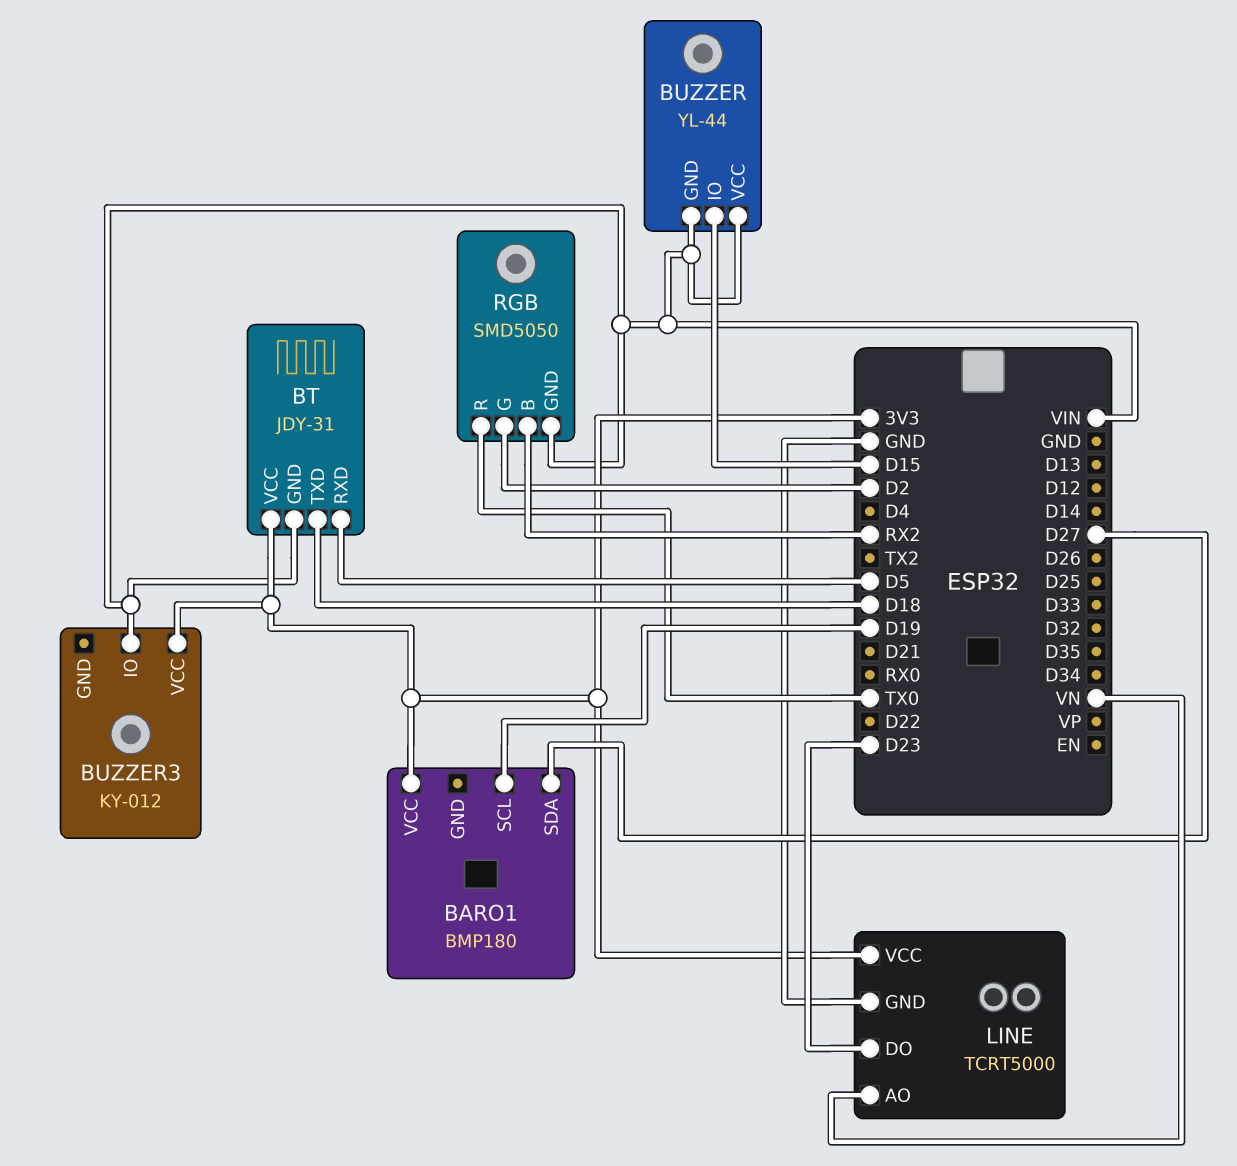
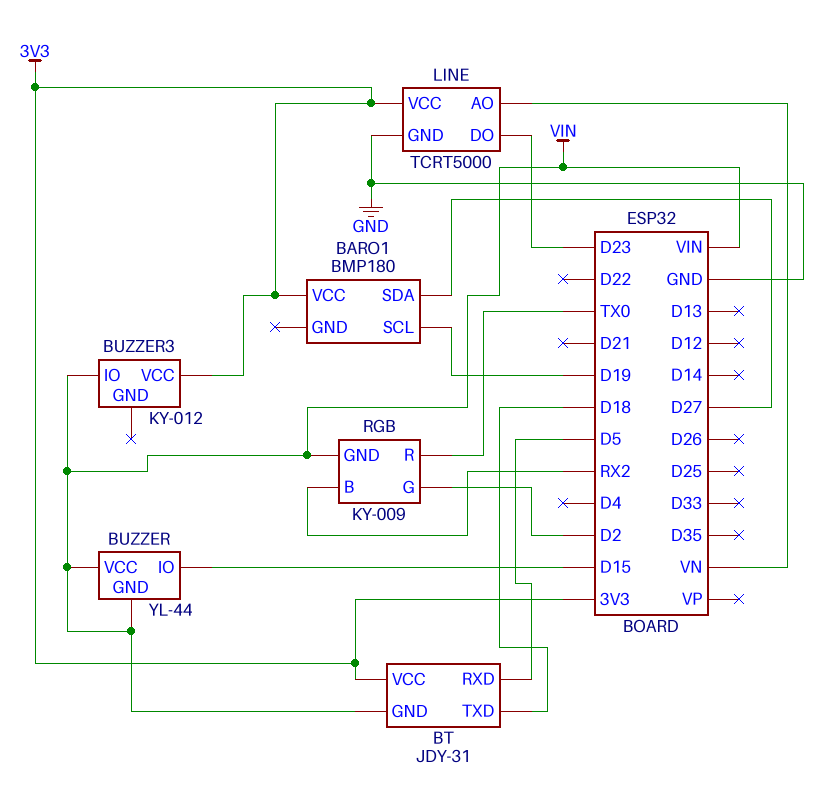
RGB: SMD5050 -> KY-009

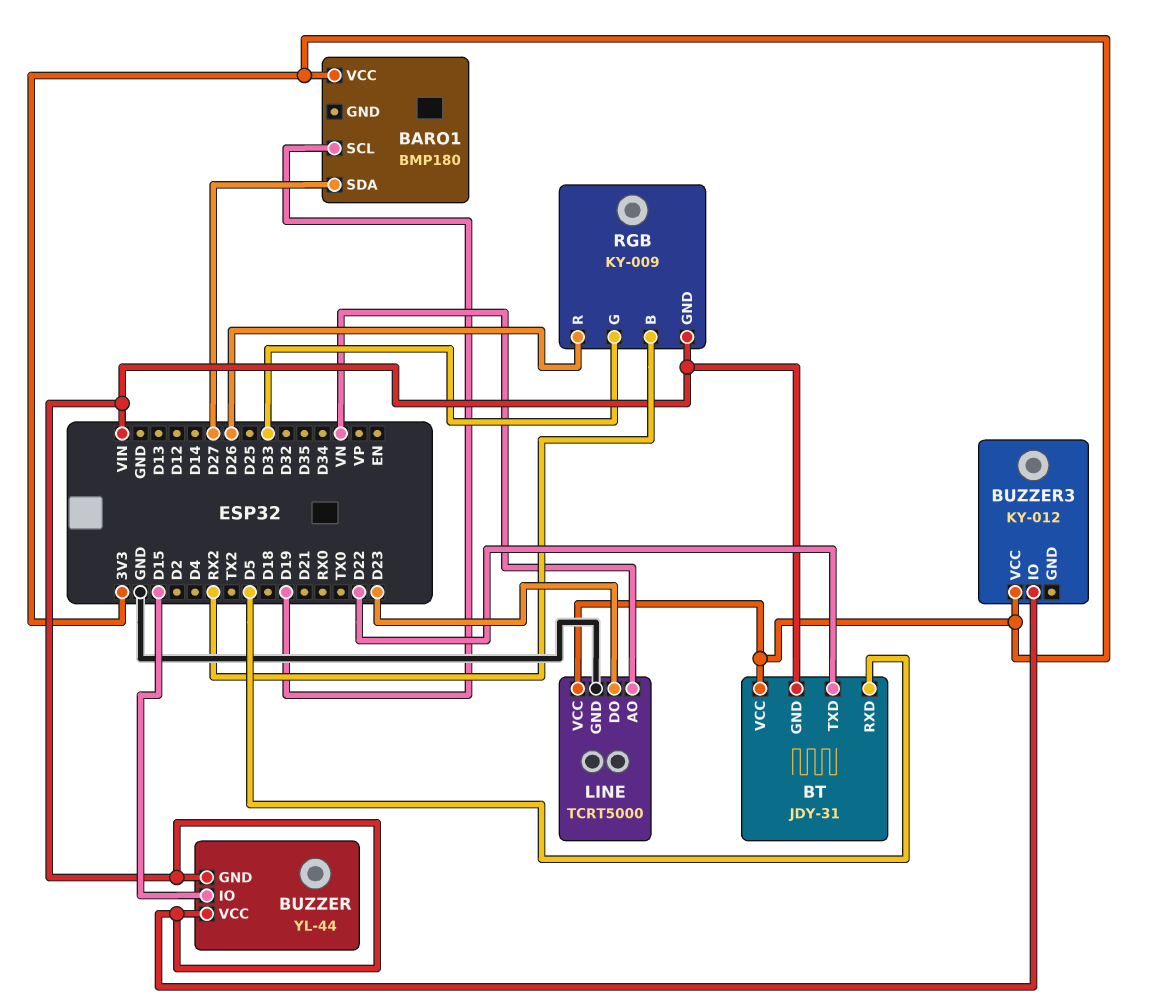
BT pin TXD: D18 -> D22
RGB pin G: D2 -> D33
RGB pin R: TX0 -> D26

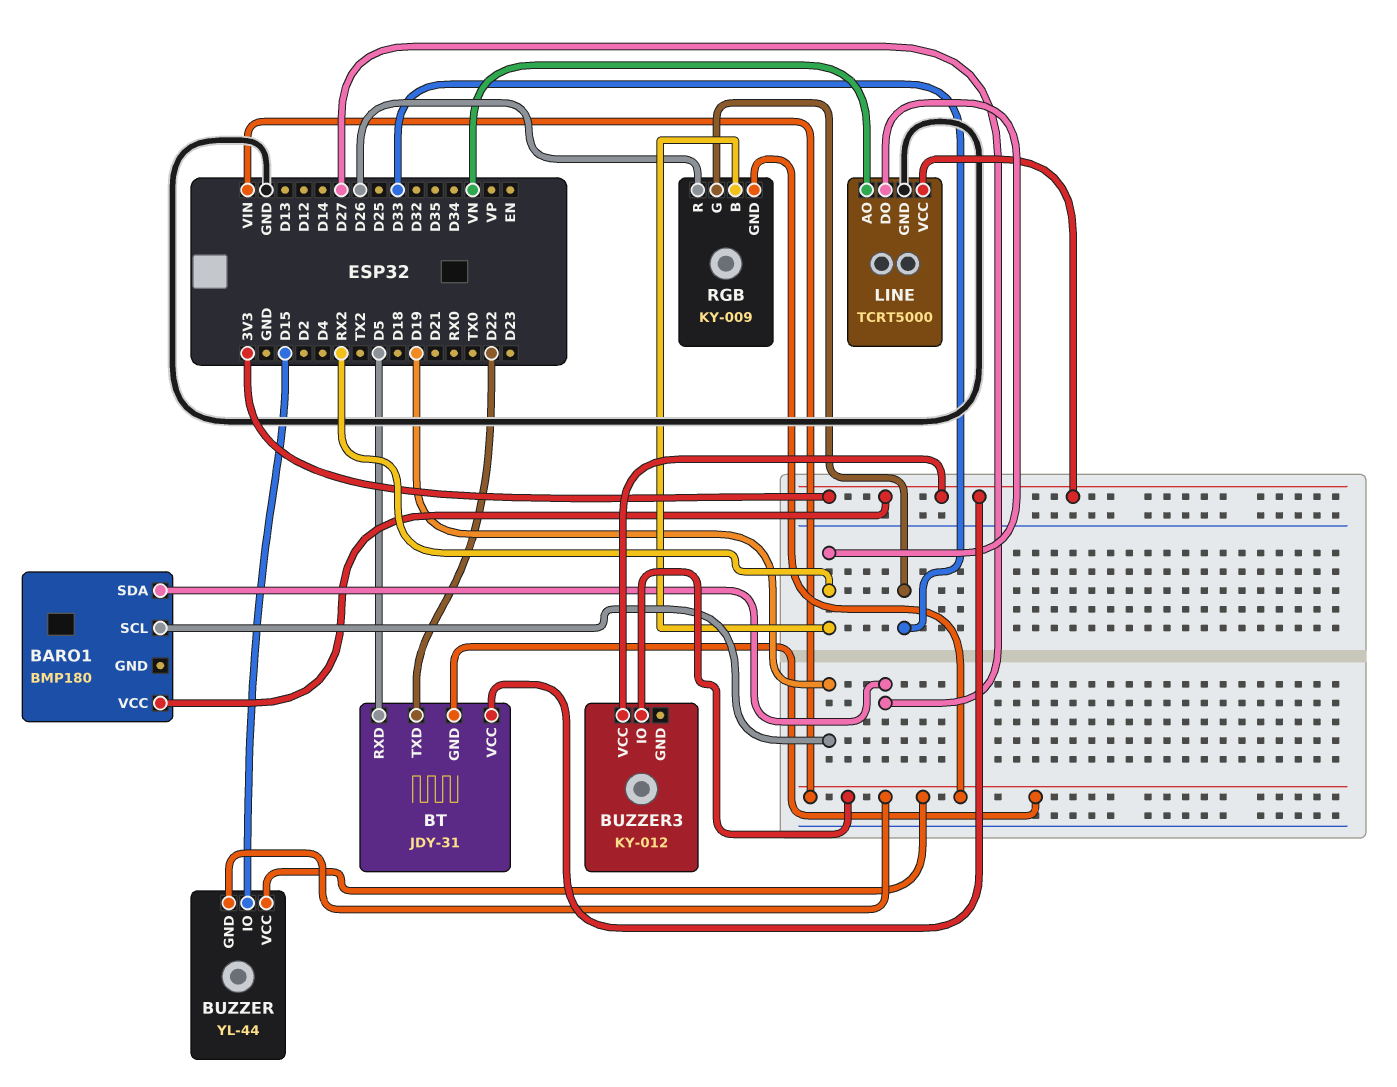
LINE pin DO: D23 -> RX2

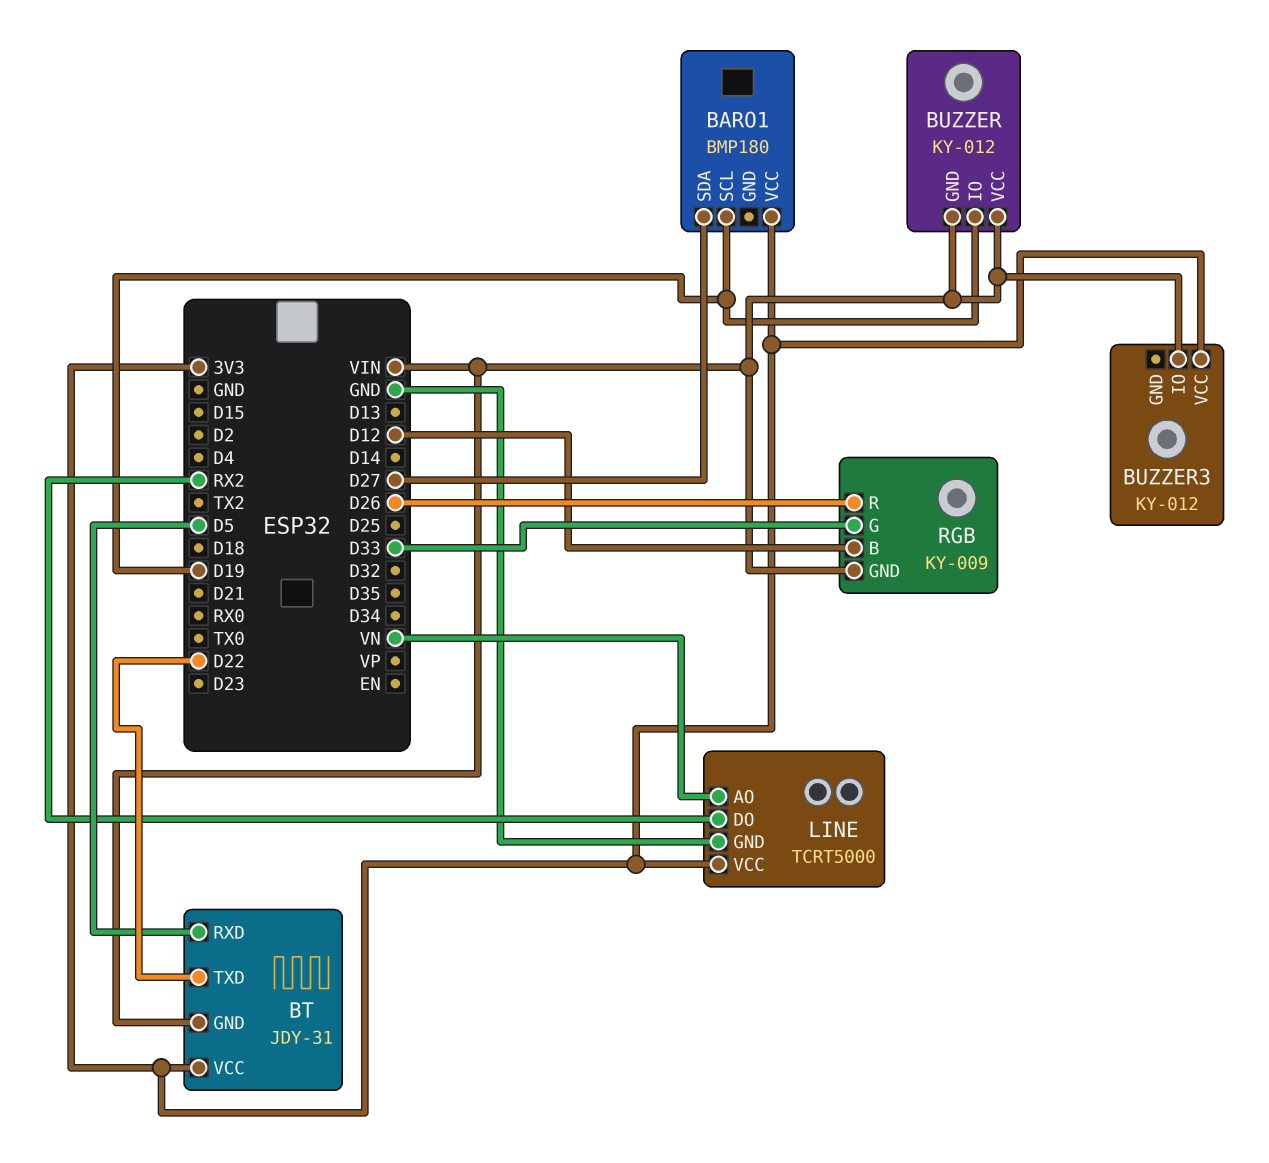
BUZZER: YL-44 -> KY-012
BUZZER pin IO: D15 -> D19
RGB pin B: RX2 -> D12

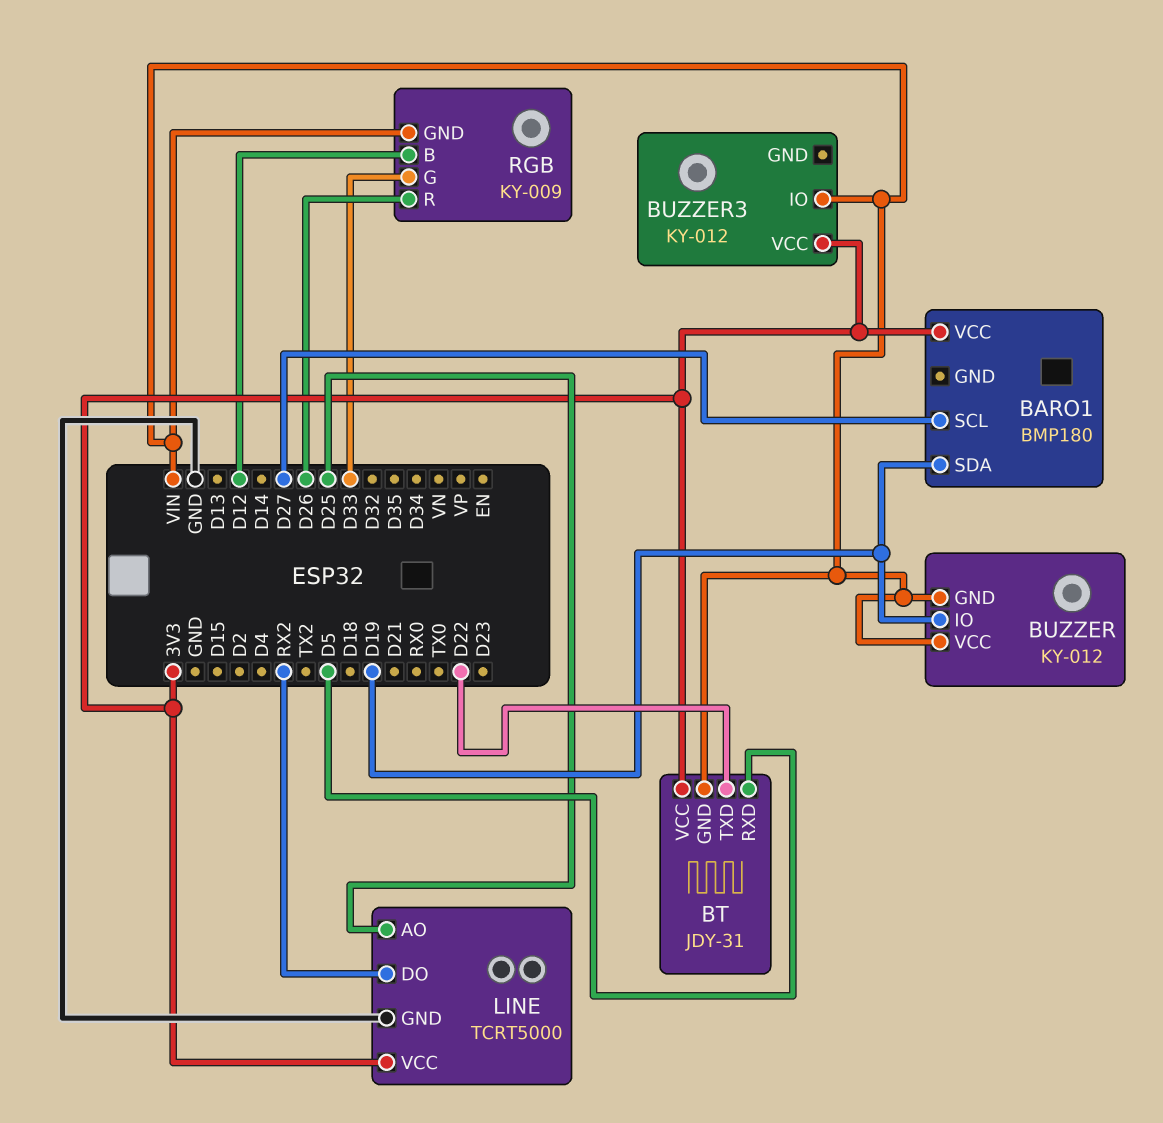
BARO1 pin SCL: D19 -> D27
BARO1 pin SDA: D27 -> D19
LINE pin AO: VN -> D25

